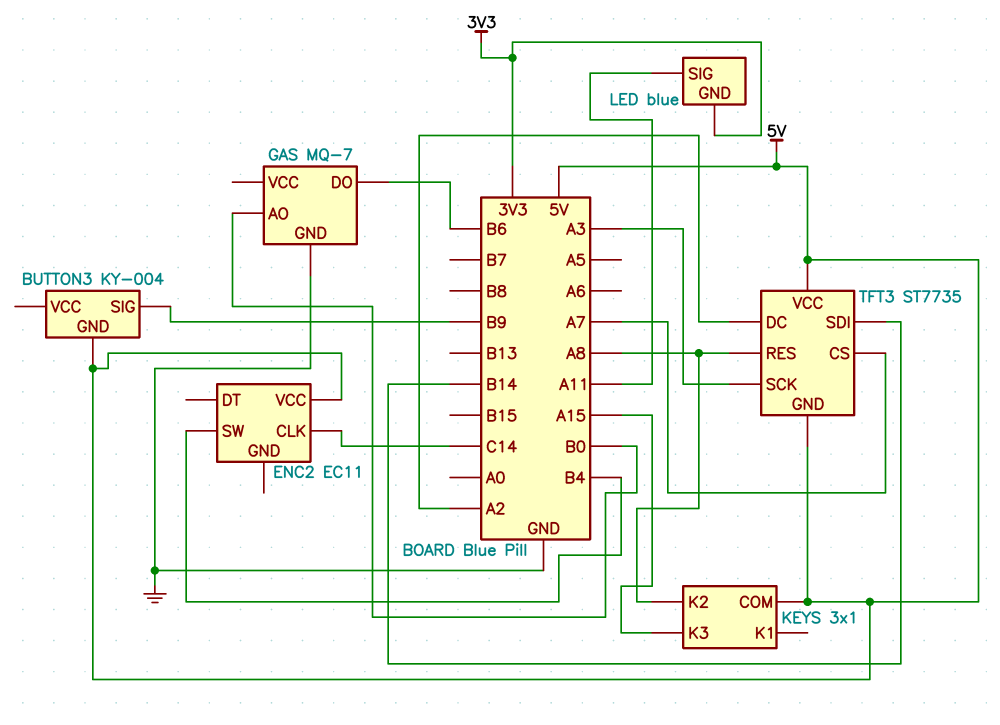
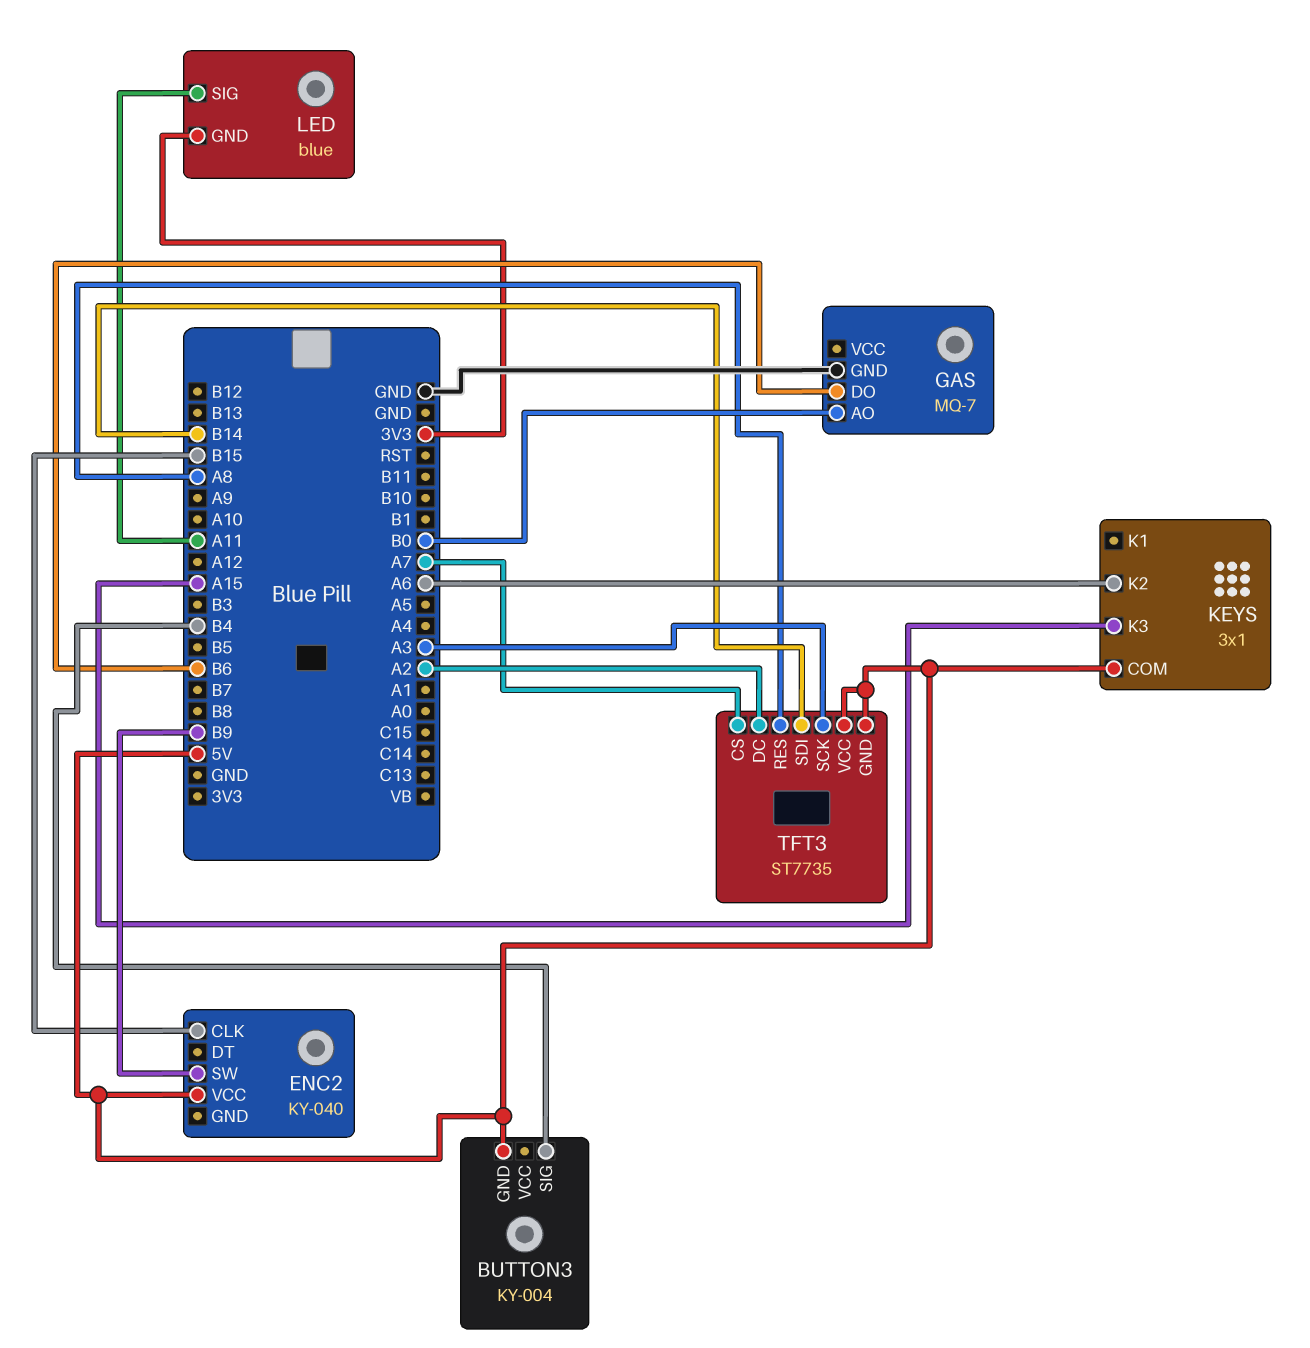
BUTTON3 pin SIG: B9 -> B4
ENC2: EC11 -> KY-040
ENC2 pin CLK: C14 -> B15
ENC2 pin SW: B4 -> B9
KEYS pin K2: A8 -> A6

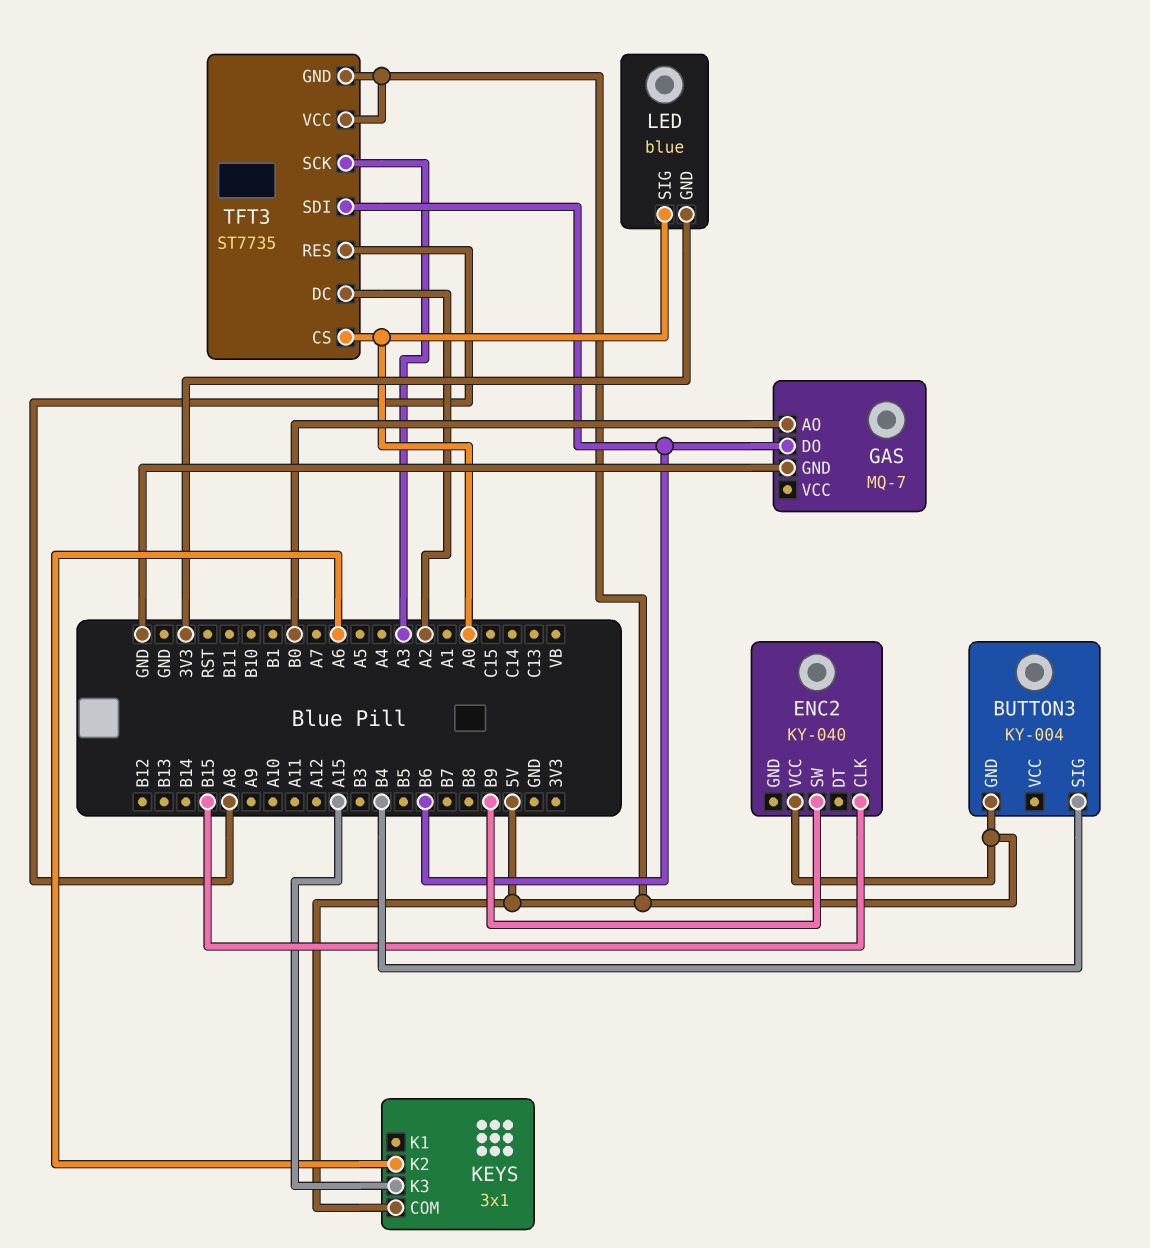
LED pin SIG: A11 -> A0
TFT3 pin CS: A7 -> A0
TFT3 pin SDI: B14 -> B6

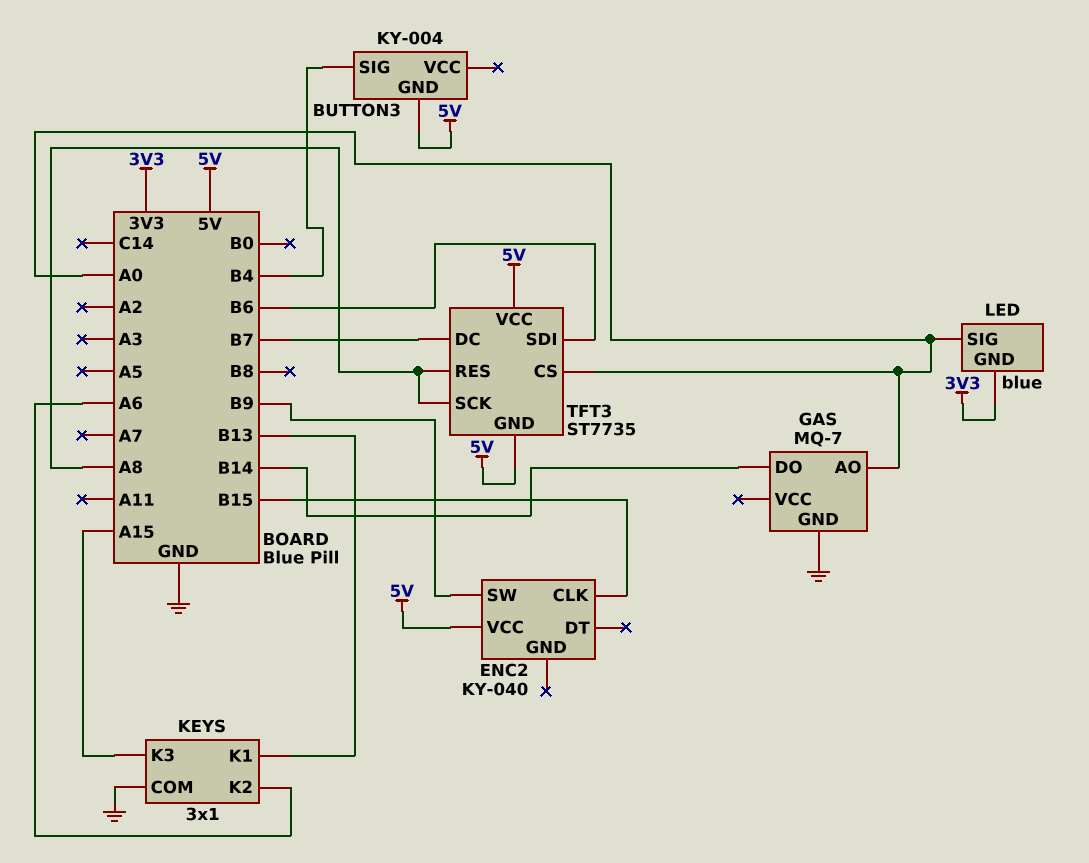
GAS pin AO: B0 -> A0
GAS pin DO: B6 -> B14
KEYS pin COM: 5V -> GND
KEYS pin K1: none -> B13
TFT3 pin DC: A2 -> B7
TFT3 pin SCK: A3 -> A8

